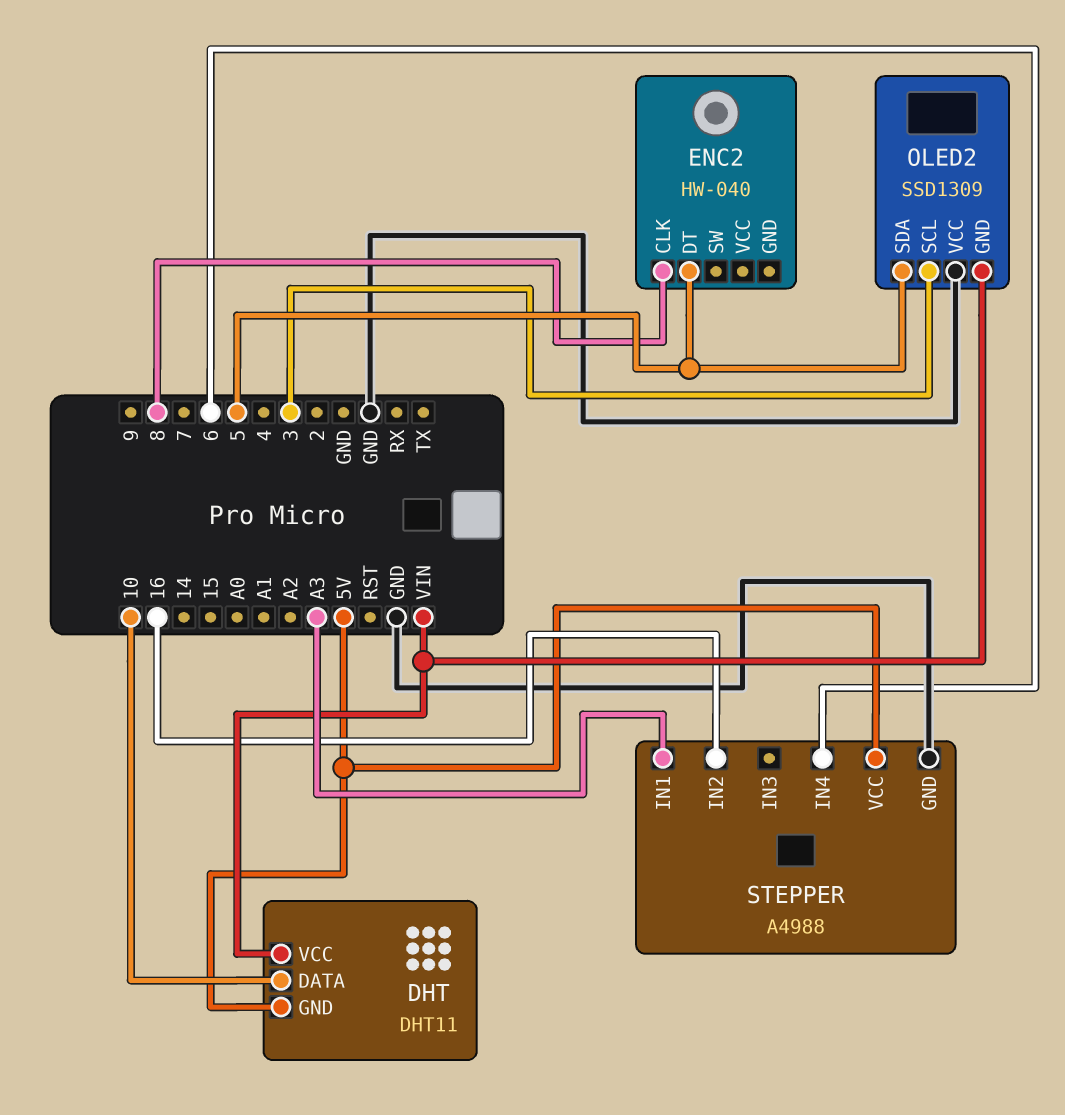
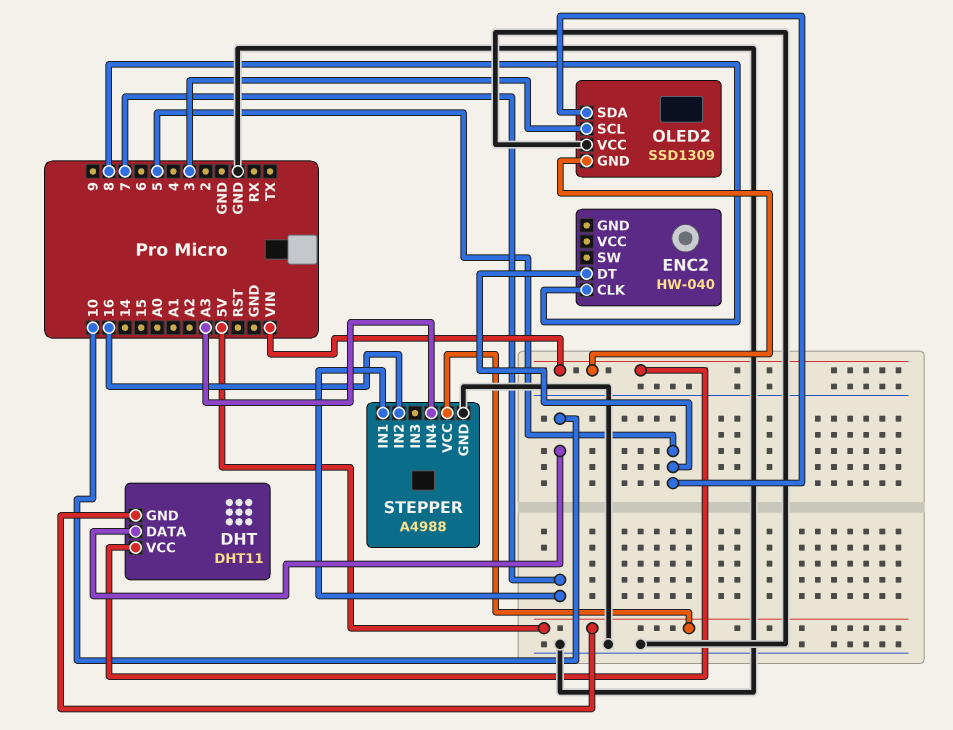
STEPPER pin IN1: A3 -> 7
STEPPER pin IN4: 6 -> A3

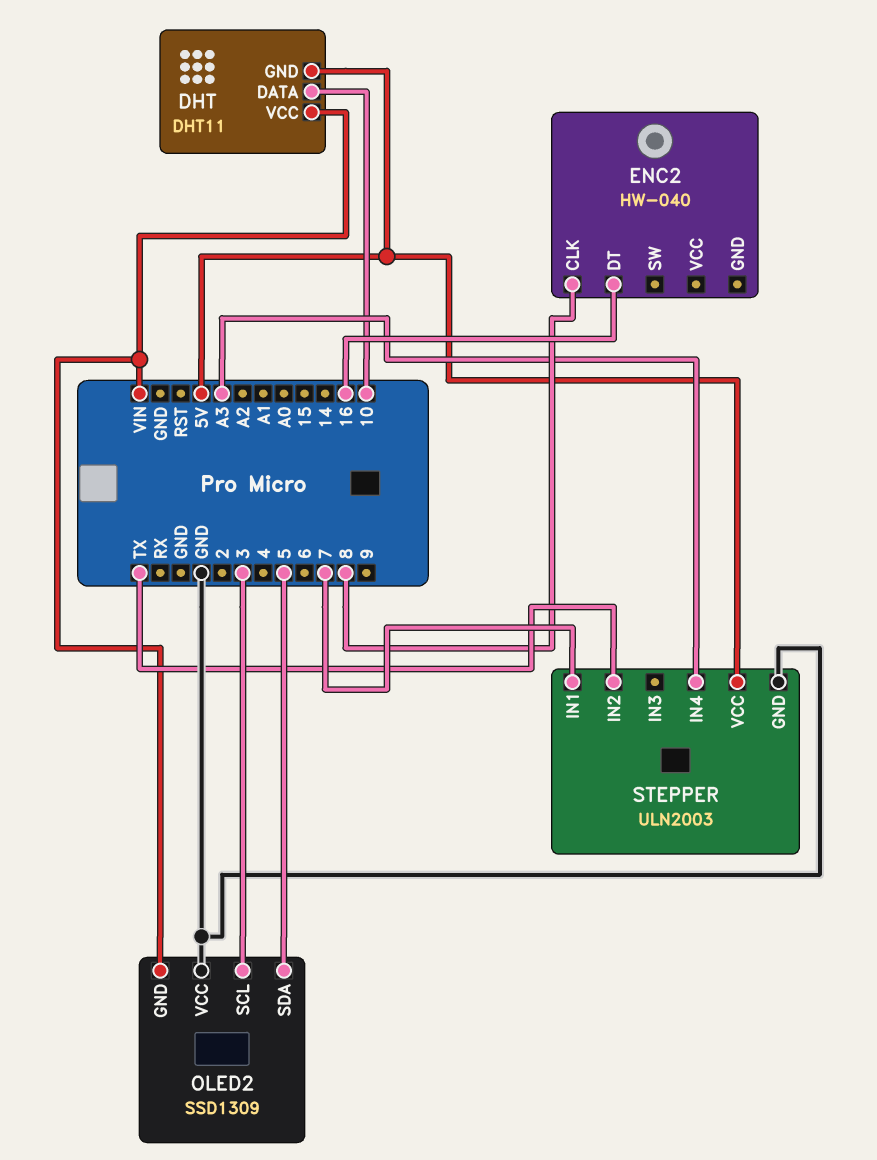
ENC2 pin DT: 5 -> 16
STEPPER: A4988 -> ULN2003
STEPPER pin IN2: 16 -> TX

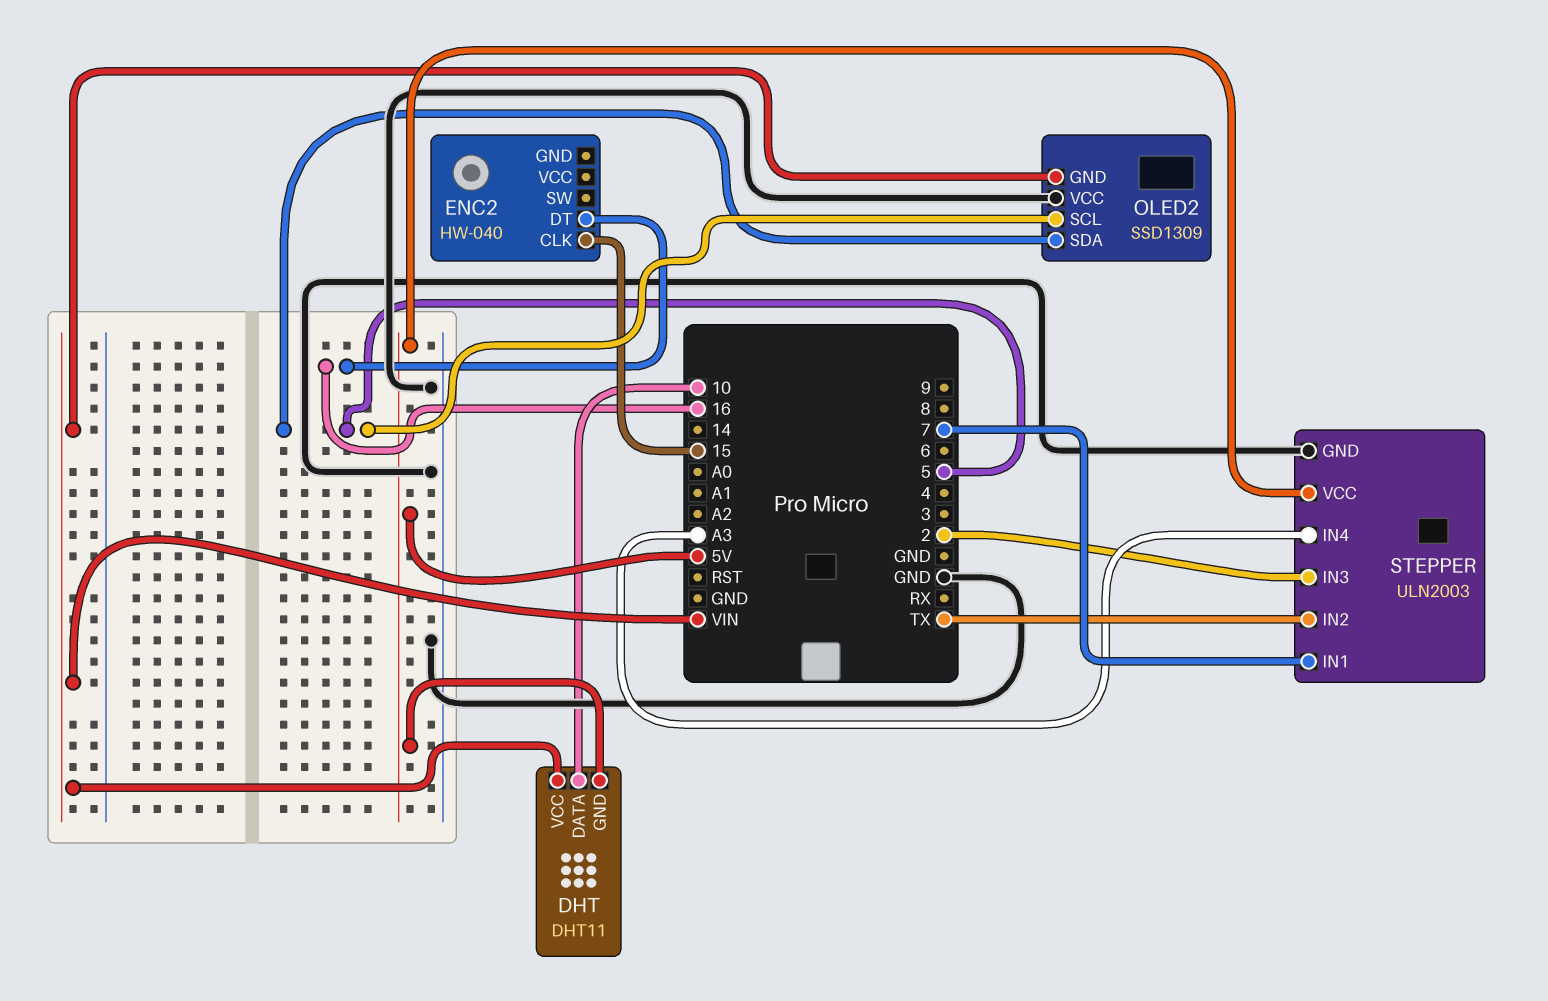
ENC2 pin CLK: 8 -> 15
OLED2 pin SCL: 3 -> 5
STEPPER pin IN3: none -> 2

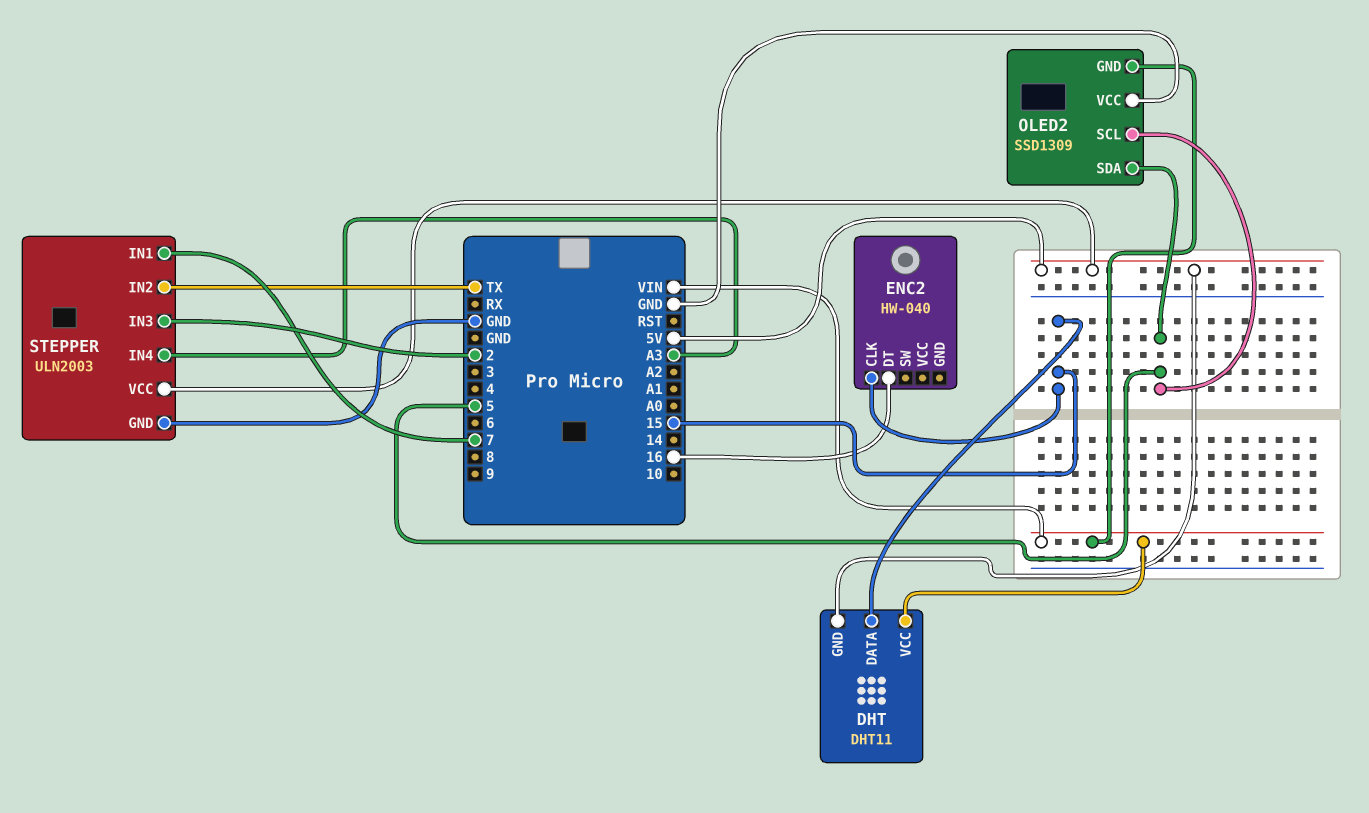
DHT pin DATA: 10 -> 15

